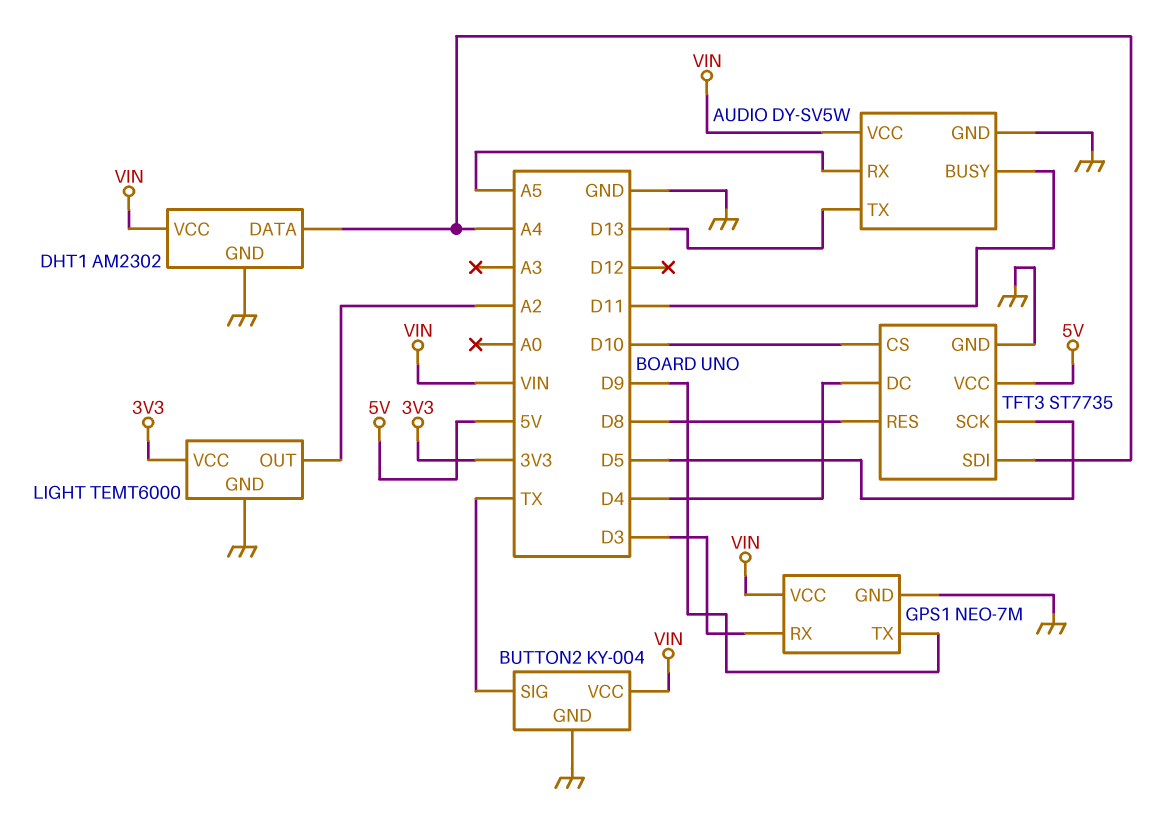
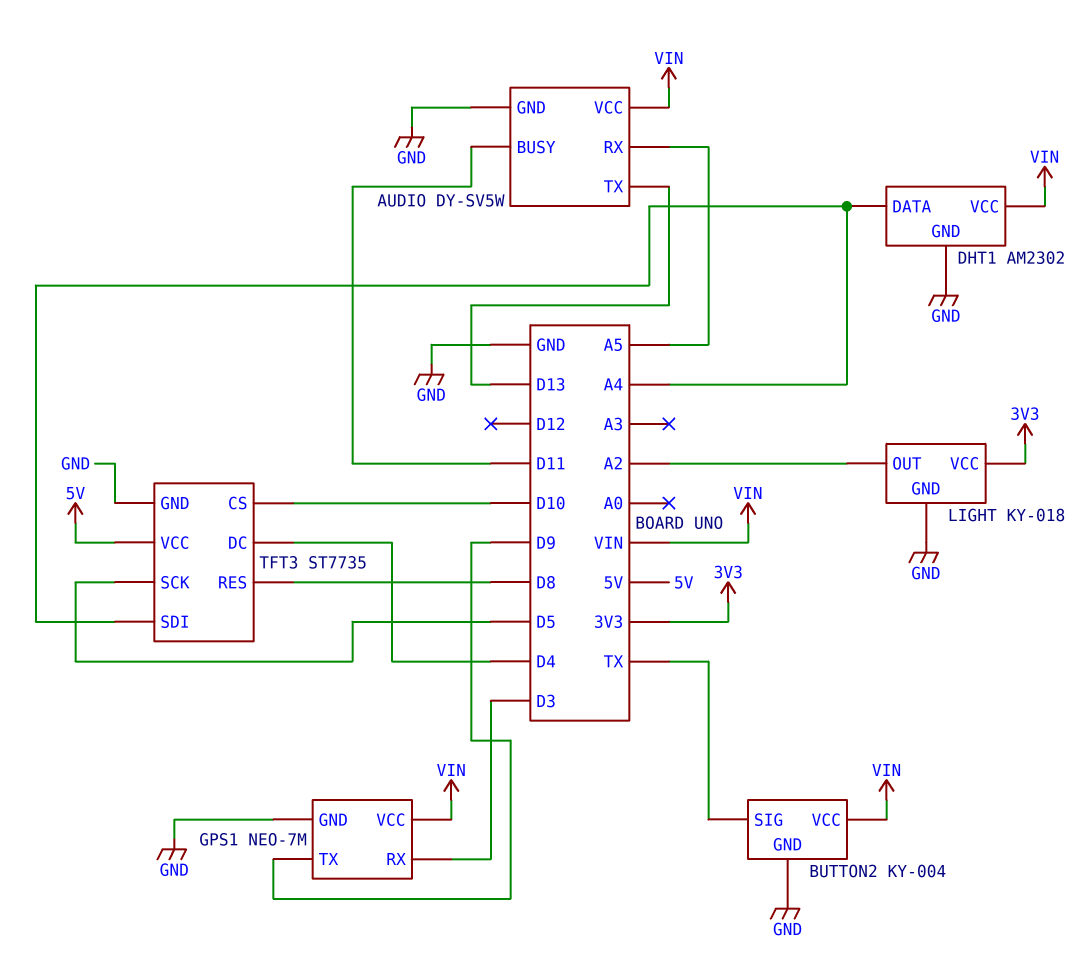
LIGHT: TEMT6000 -> KY-018

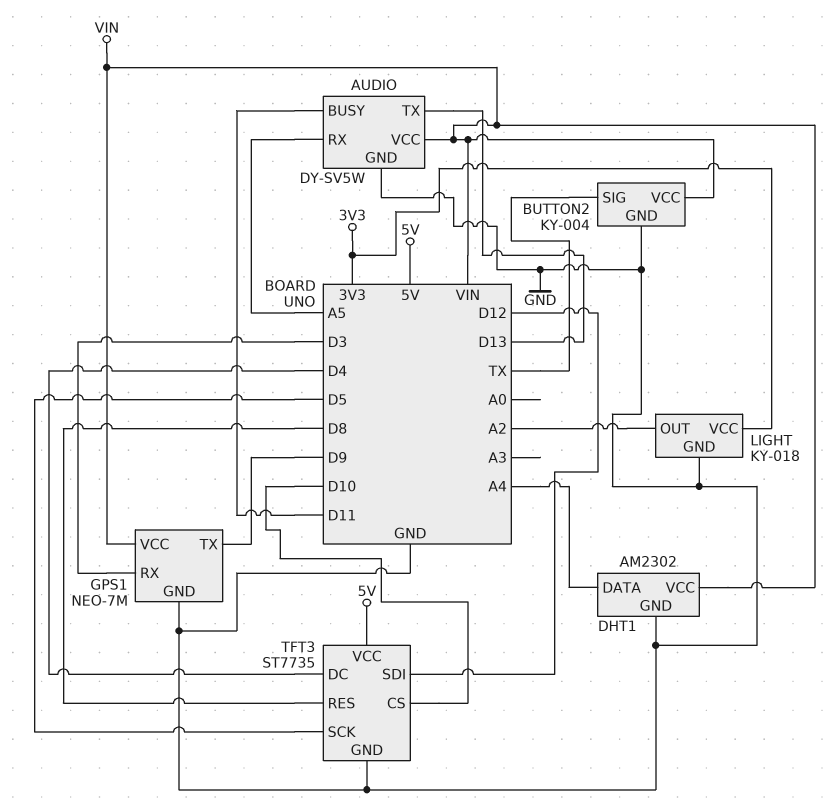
TFT3 pin SDI: A4 -> D12

